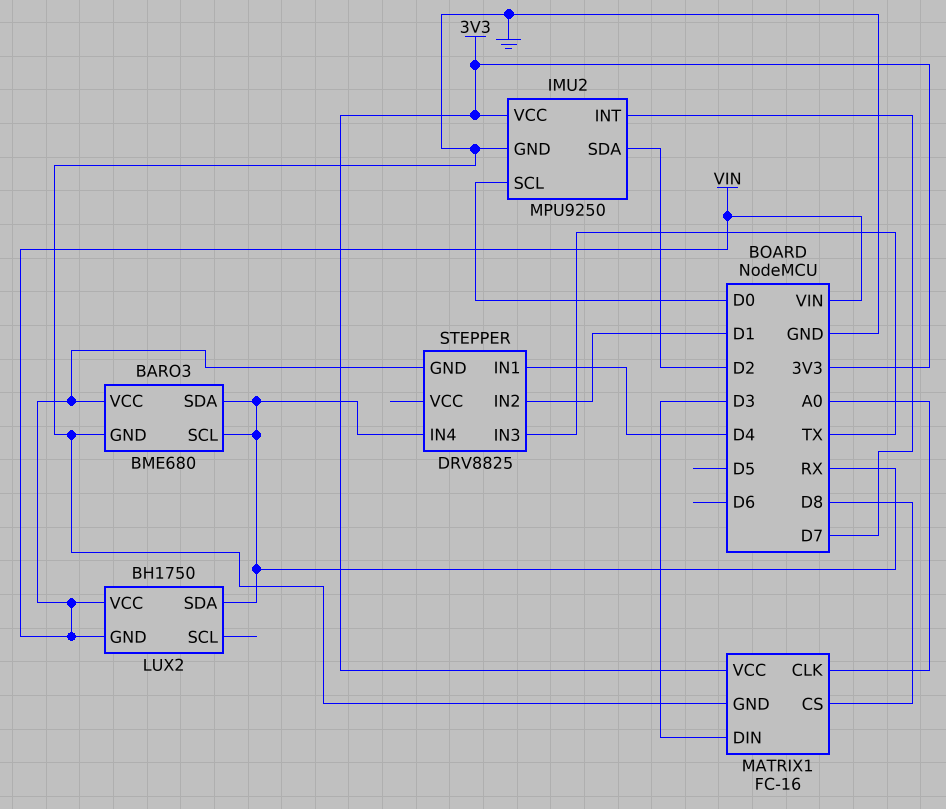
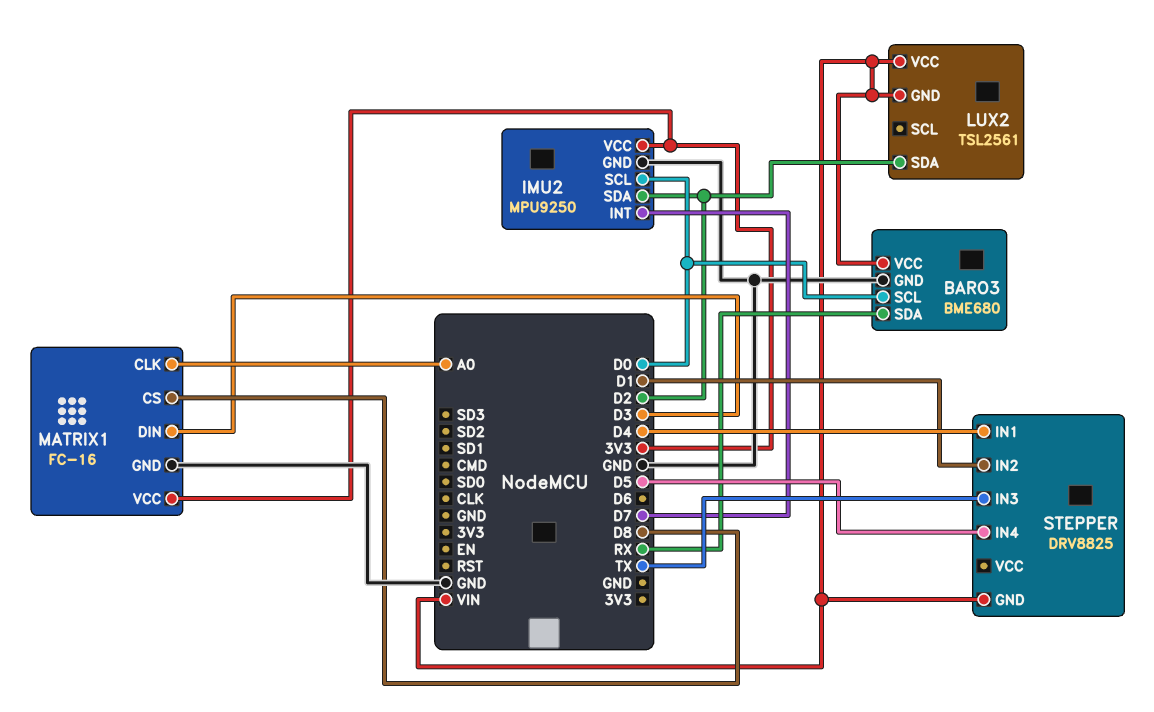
BARO3 pin SCL: RX -> D0
LUX2: BH1750 -> TSL2561
LUX2 pin SDA: RX -> D2
STEPPER pin IN4: RX -> D5

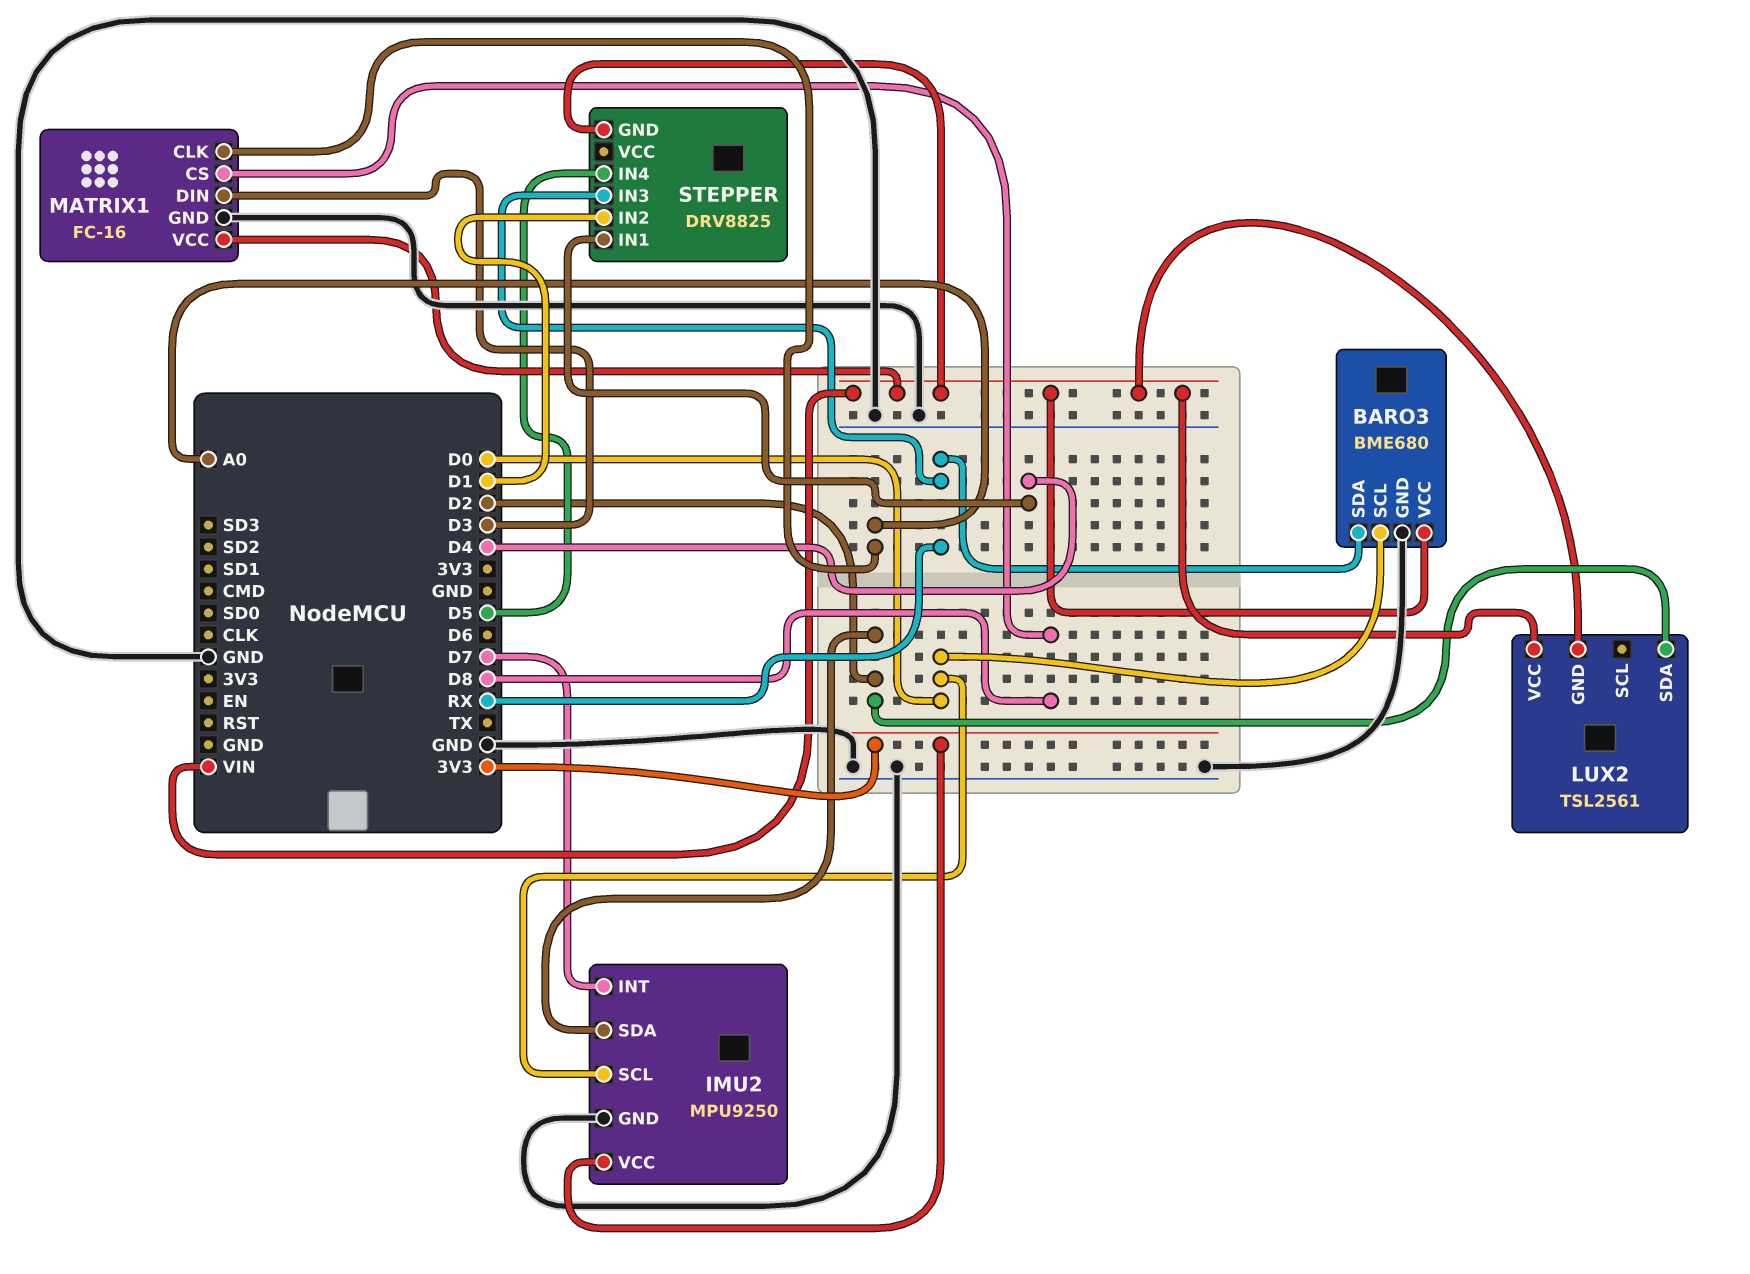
MATRIX1 pin VCC: 3V3 -> VIN
STEPPER pin IN3: TX -> RX

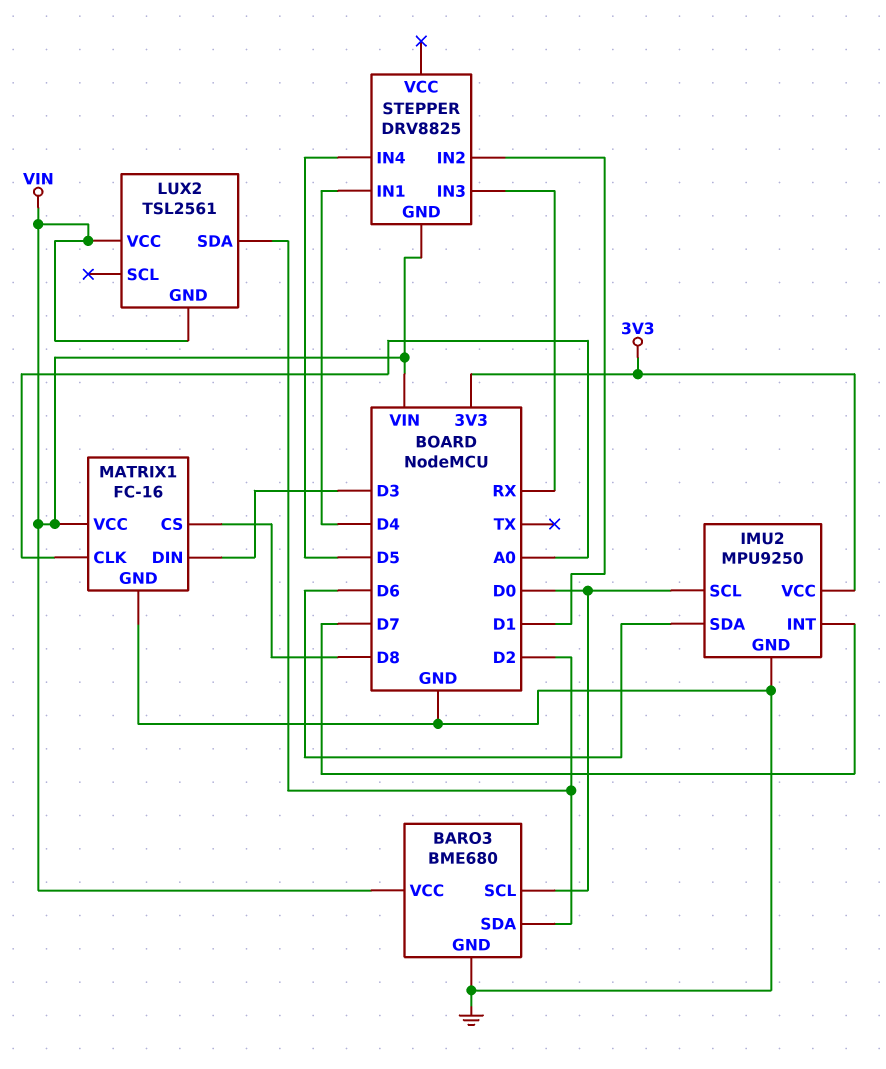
BARO3 pin SDA: RX -> D2
IMU2 pin SDA: D2 -> D6

